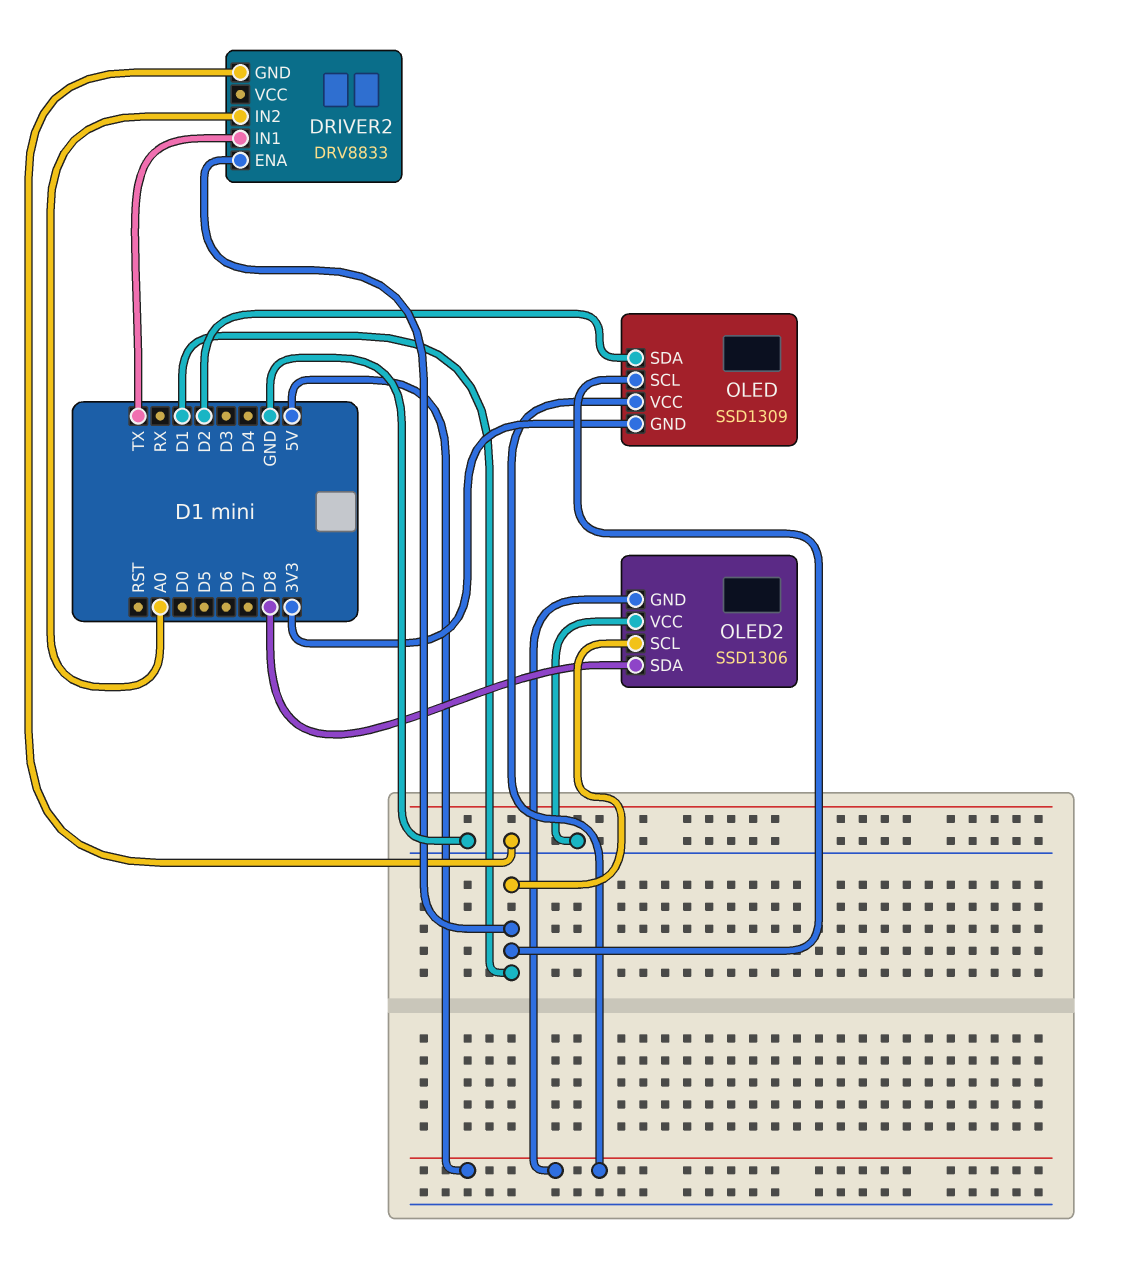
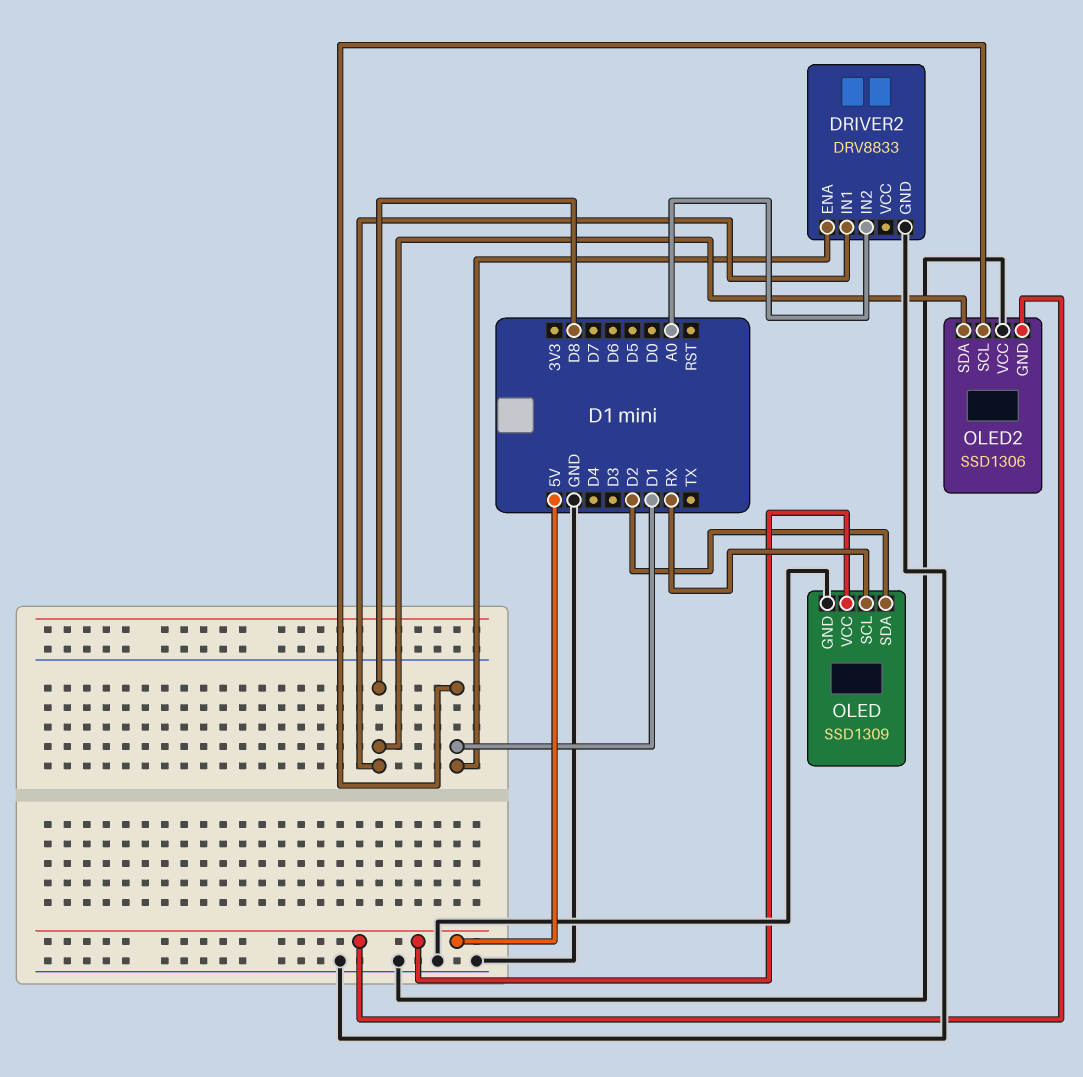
DRIVER2 pin IN1: TX -> D8
OLED pin GND: 3V3 -> GND
OLED pin SCL: D1 -> RX

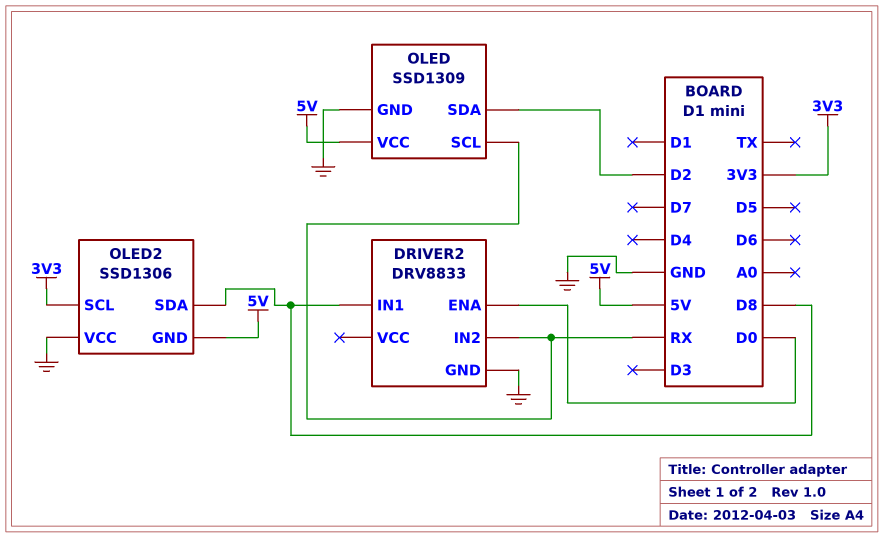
DRIVER2 pin ENA: D1 -> D0
DRIVER2 pin IN2: A0 -> RX
OLED2 pin SCL: D1 -> 3V3

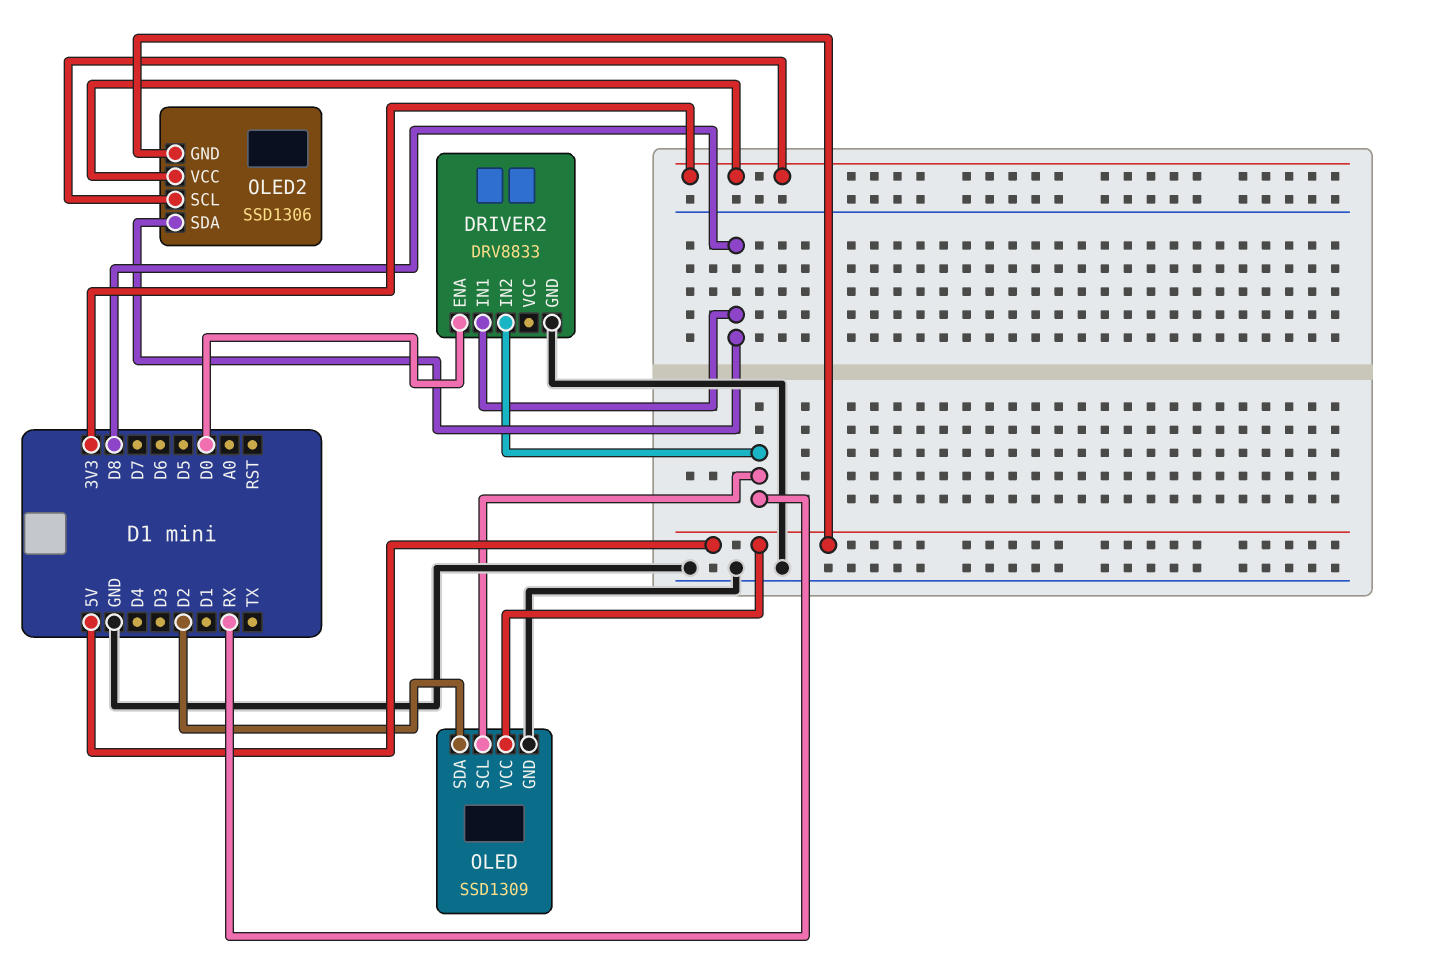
OLED2 pin VCC: GND -> 3V3

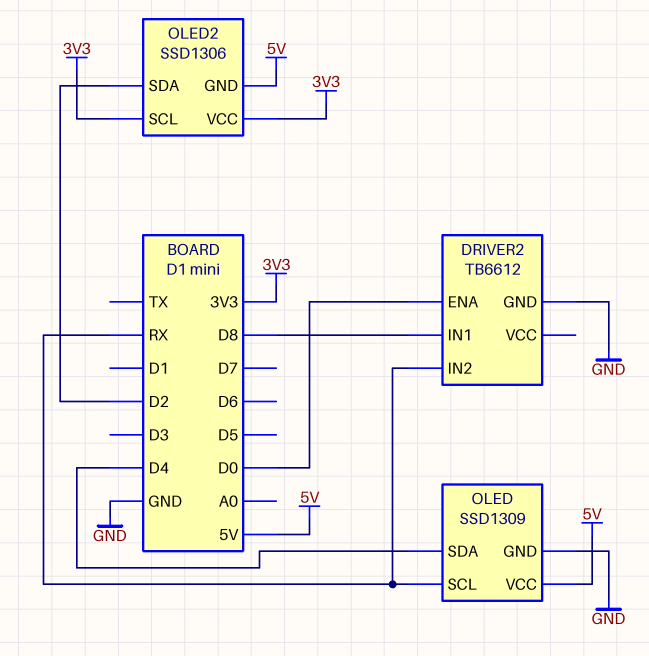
DRIVER2: DRV8833 -> TB6612
OLED pin SDA: D2 -> D4
OLED2 pin SDA: D8 -> D2

